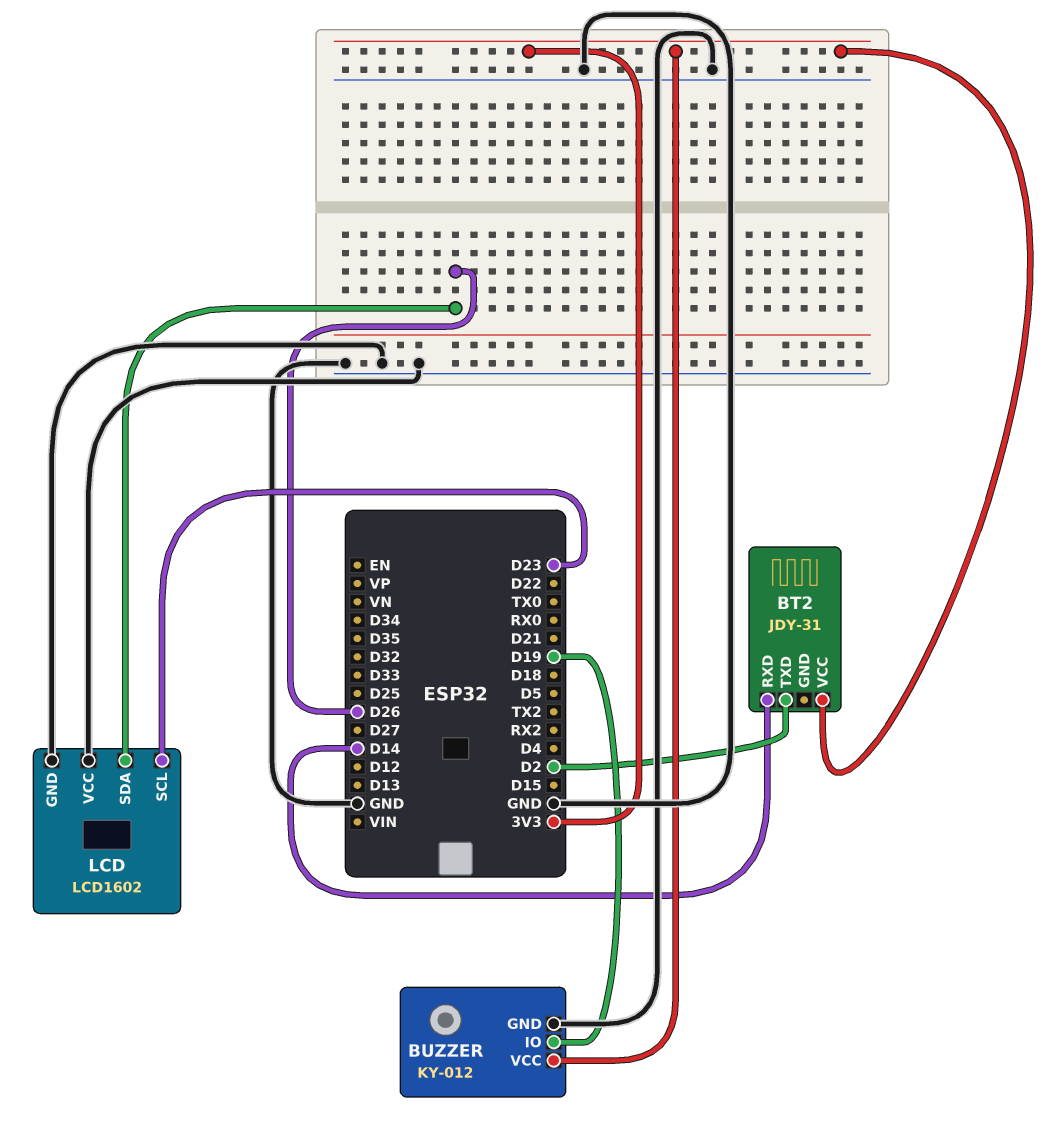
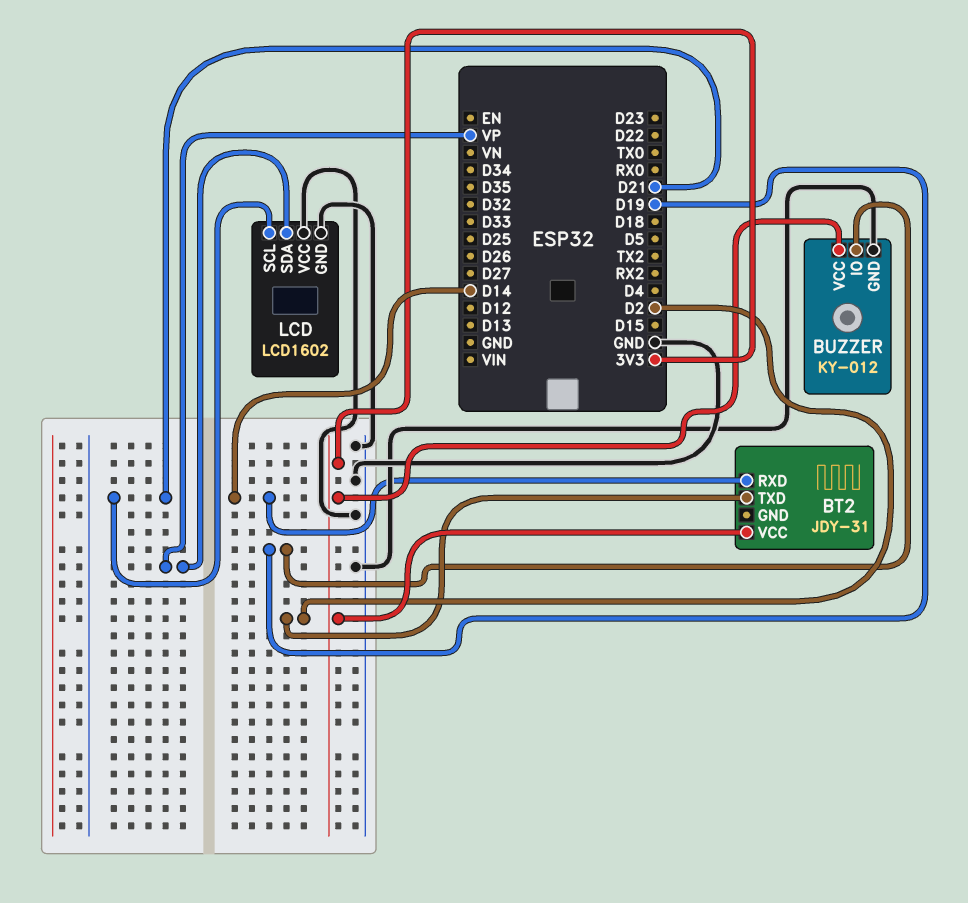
LCD pin SCL: D23 -> D21
LCD pin SDA: D26 -> VP

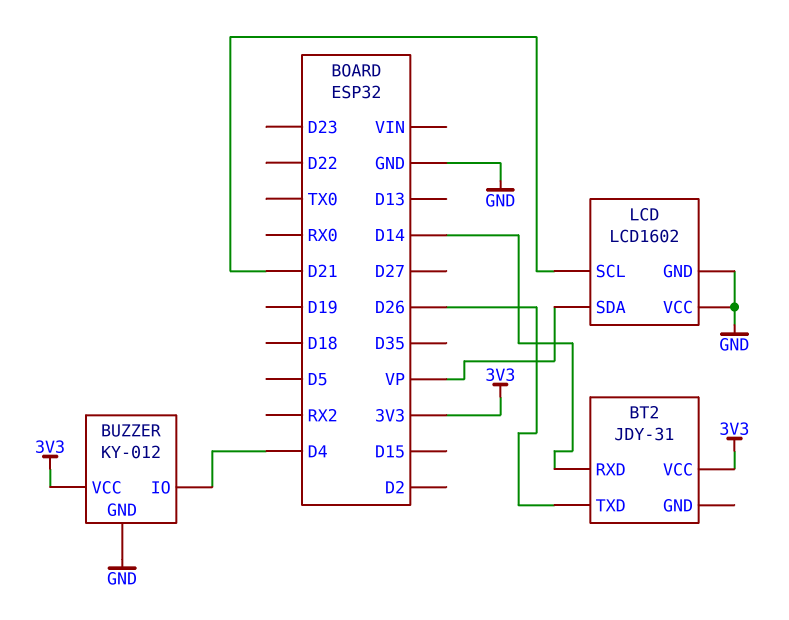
BT2 pin TXD: D2 -> D26
BUZZER pin IO: D19 -> D4

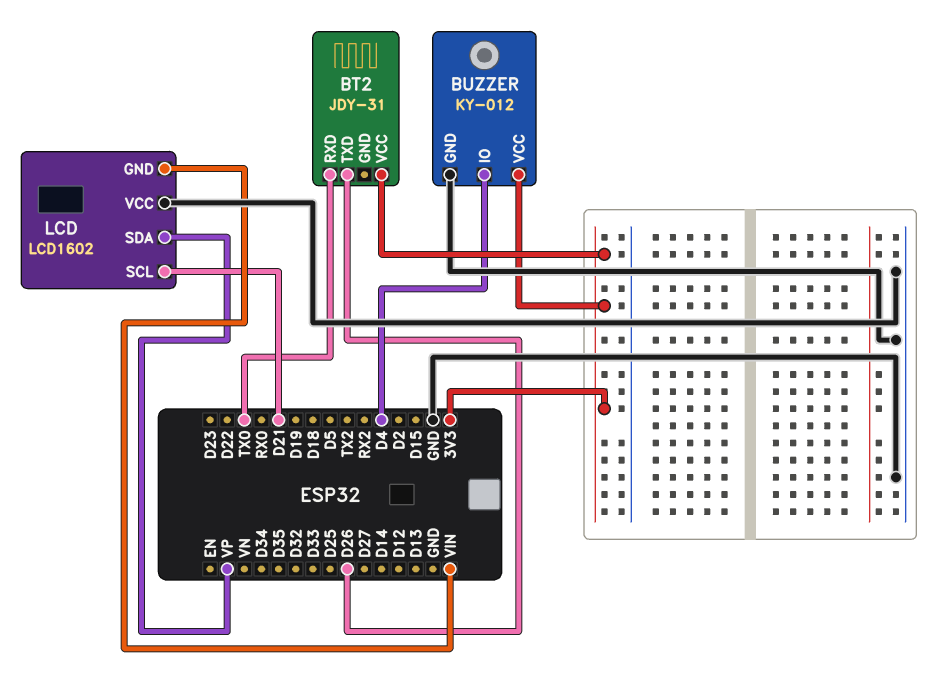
BT2 pin RXD: D14 -> TX0
LCD pin GND: GND -> VIN

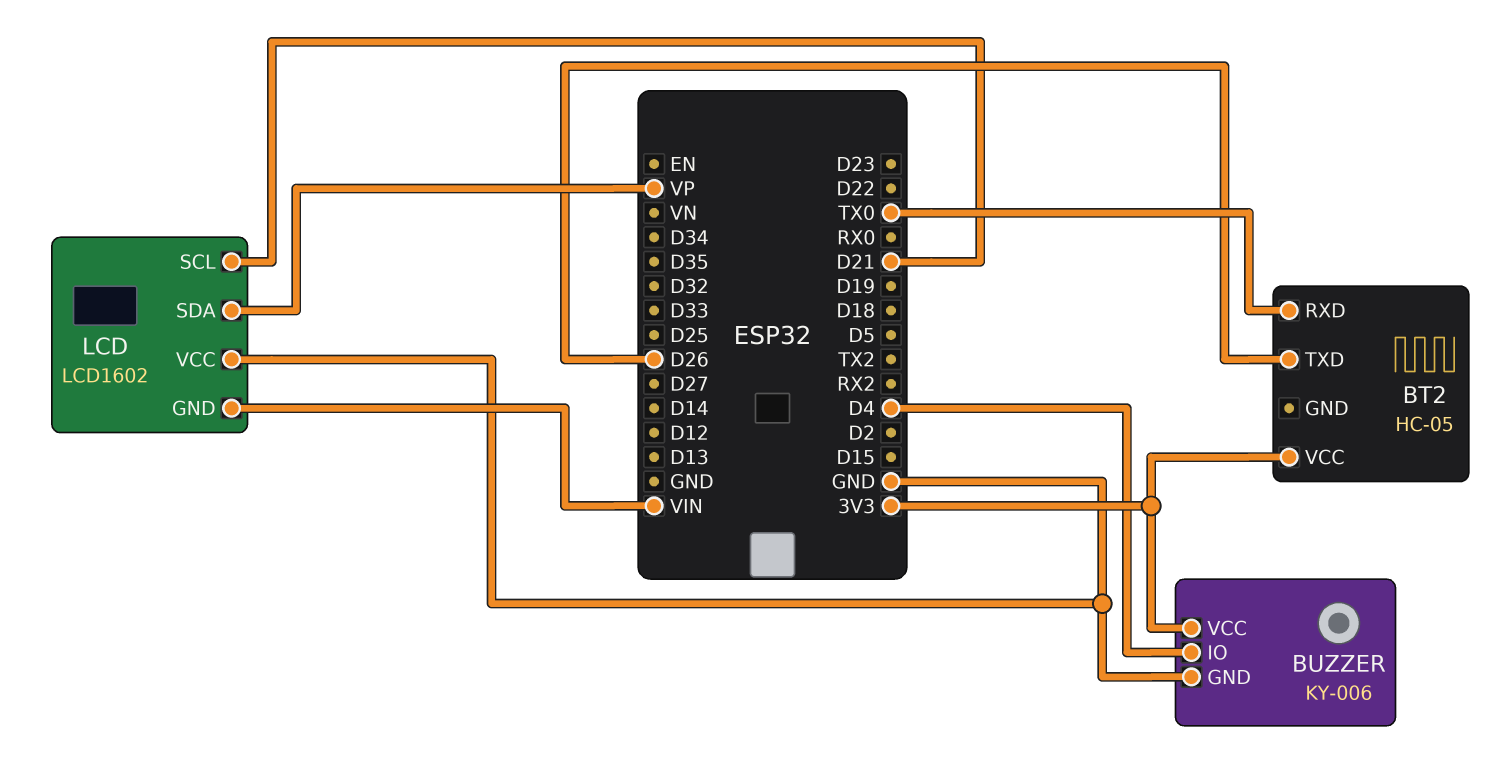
BT2: JDY-31 -> HC-05
BUZZER: KY-012 -> KY-006

